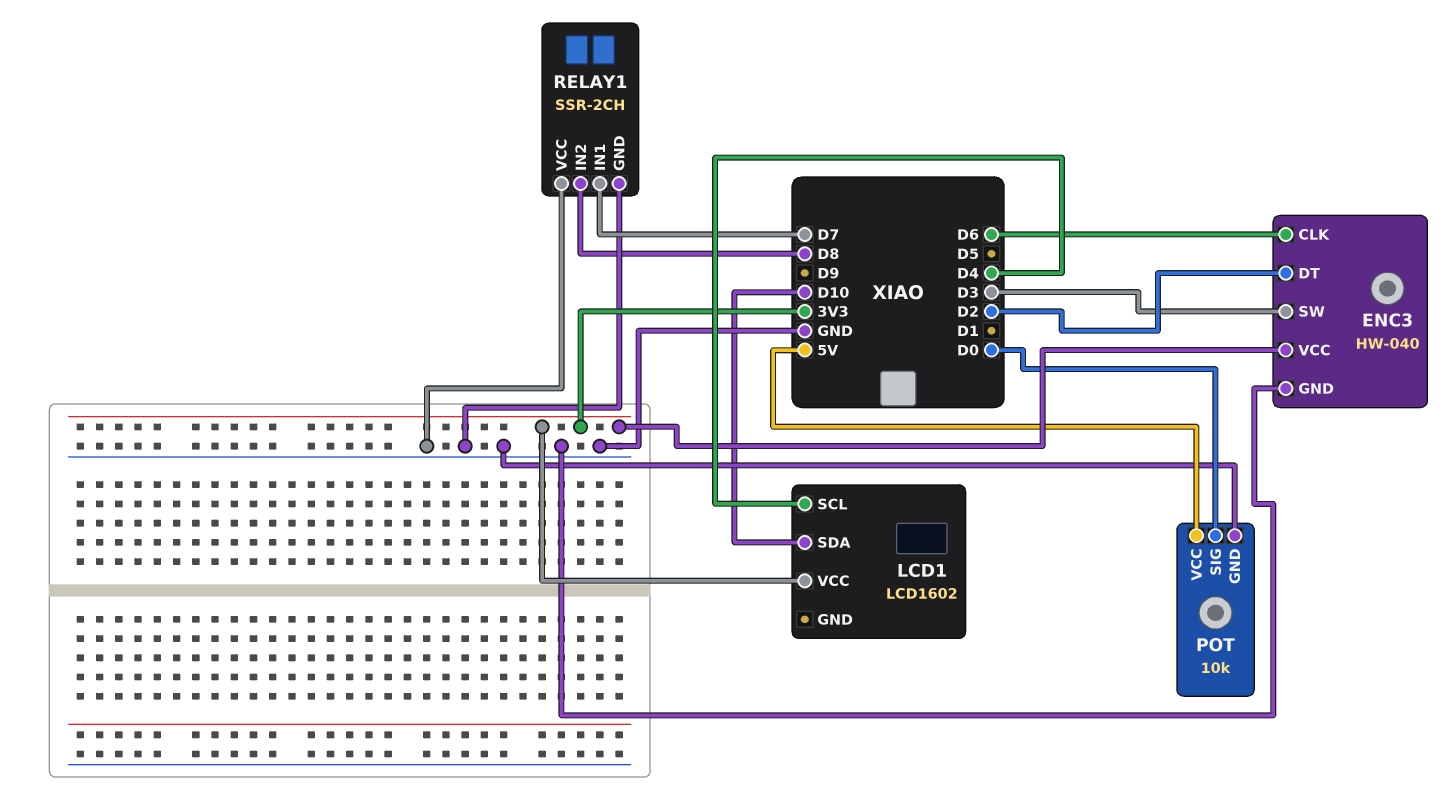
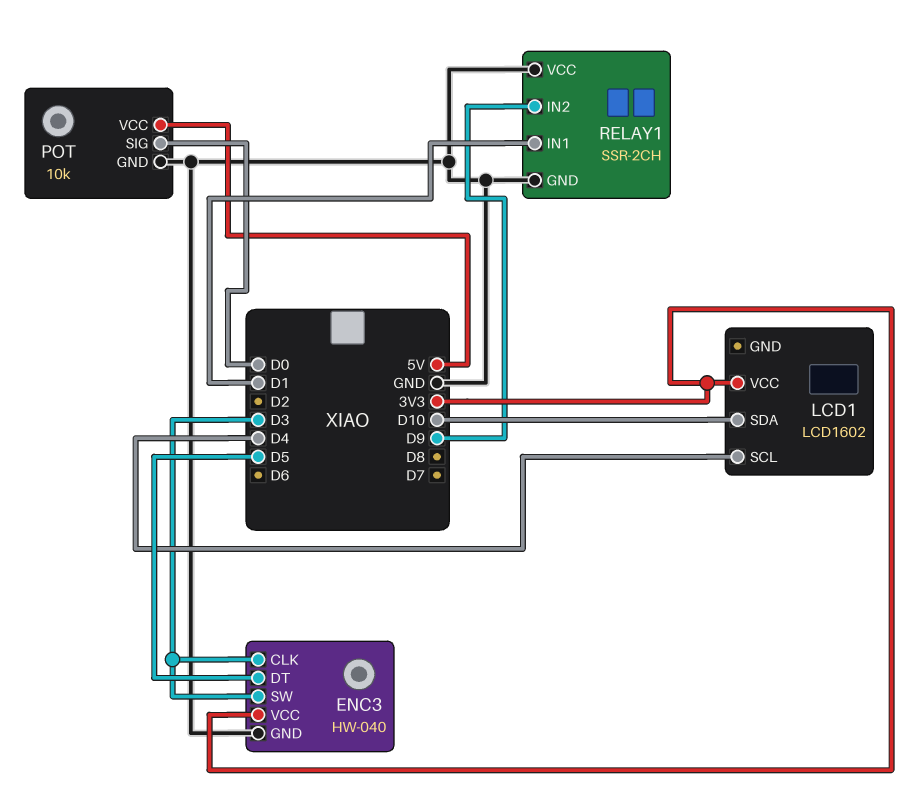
ENC3 pin CLK: D6 -> D3
ENC3 pin DT: D2 -> D5
RELAY1 pin IN1: D7 -> D1
RELAY1 pin IN2: D8 -> D9

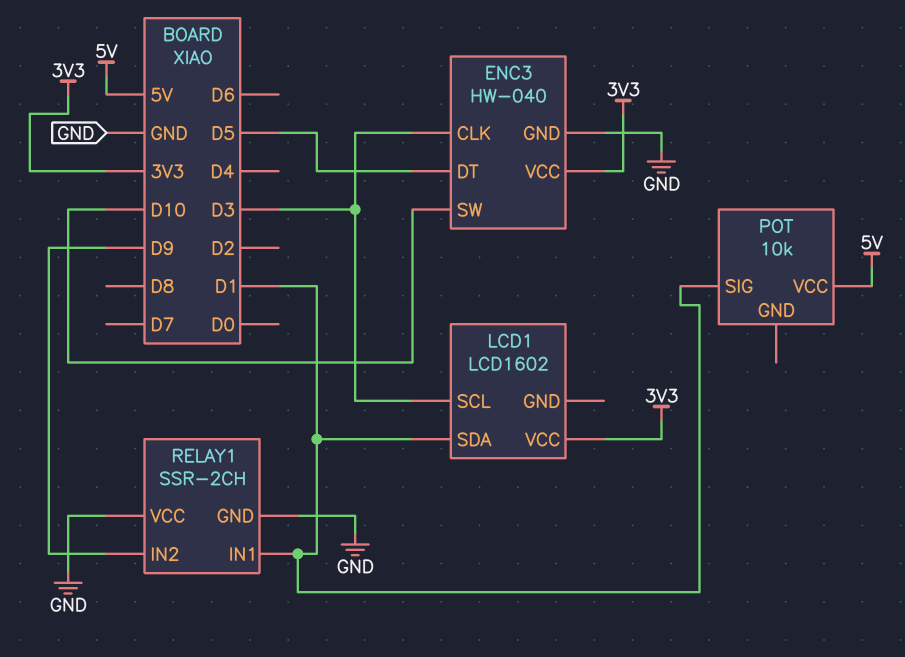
ENC3 pin SW: D3 -> D10
LCD1 pin SCL: D4 -> D3
LCD1 pin SDA: D10 -> D1
POT pin GND: GND -> none
POT pin SIG: D0 -> D1

